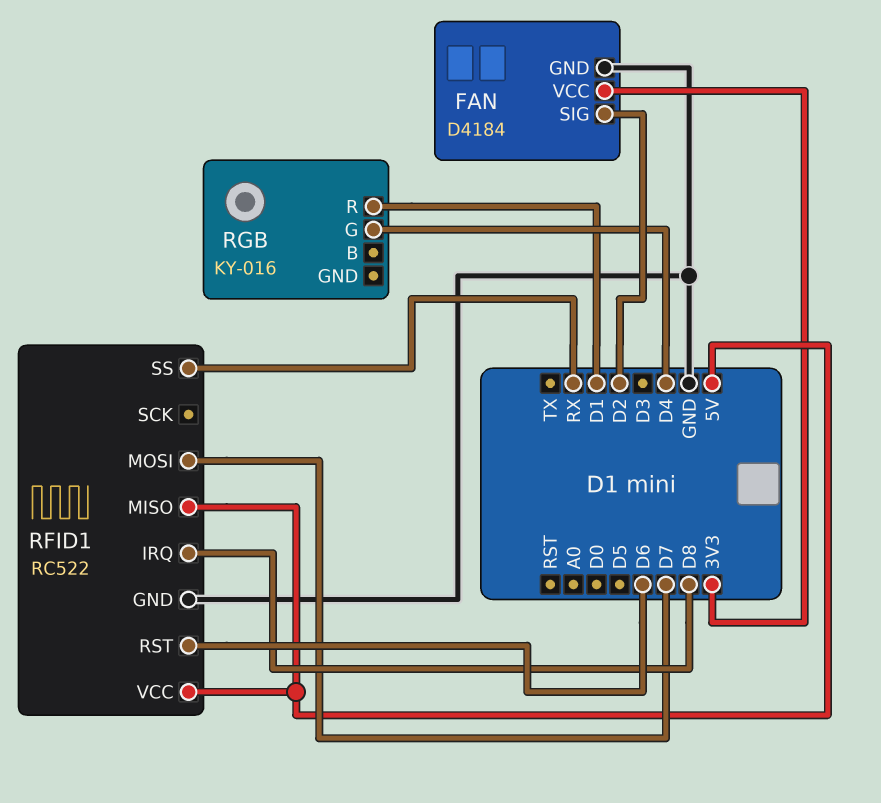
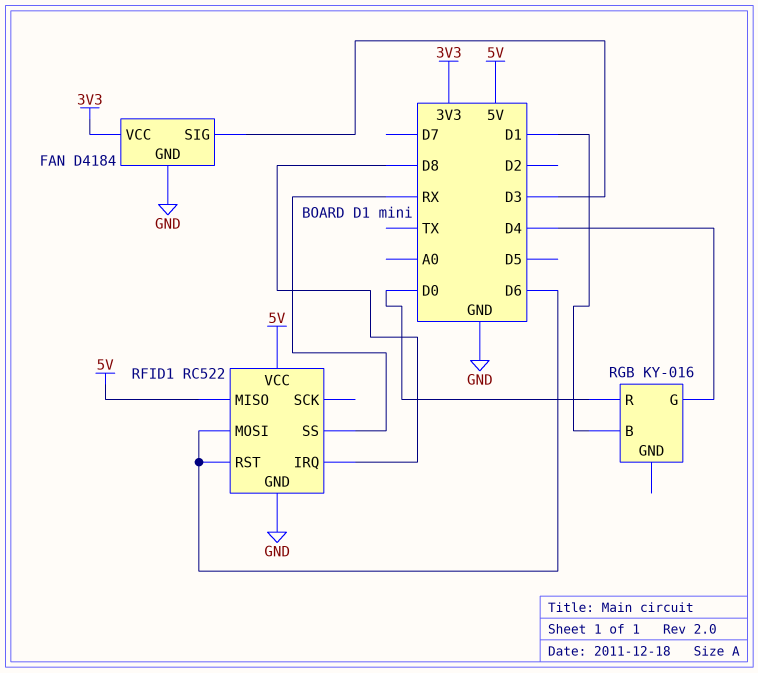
FAN pin SIG: D2 -> D3
RFID1 pin MOSI: D7 -> D6
RGB pin B: none -> D1
RGB pin R: D1 -> D0

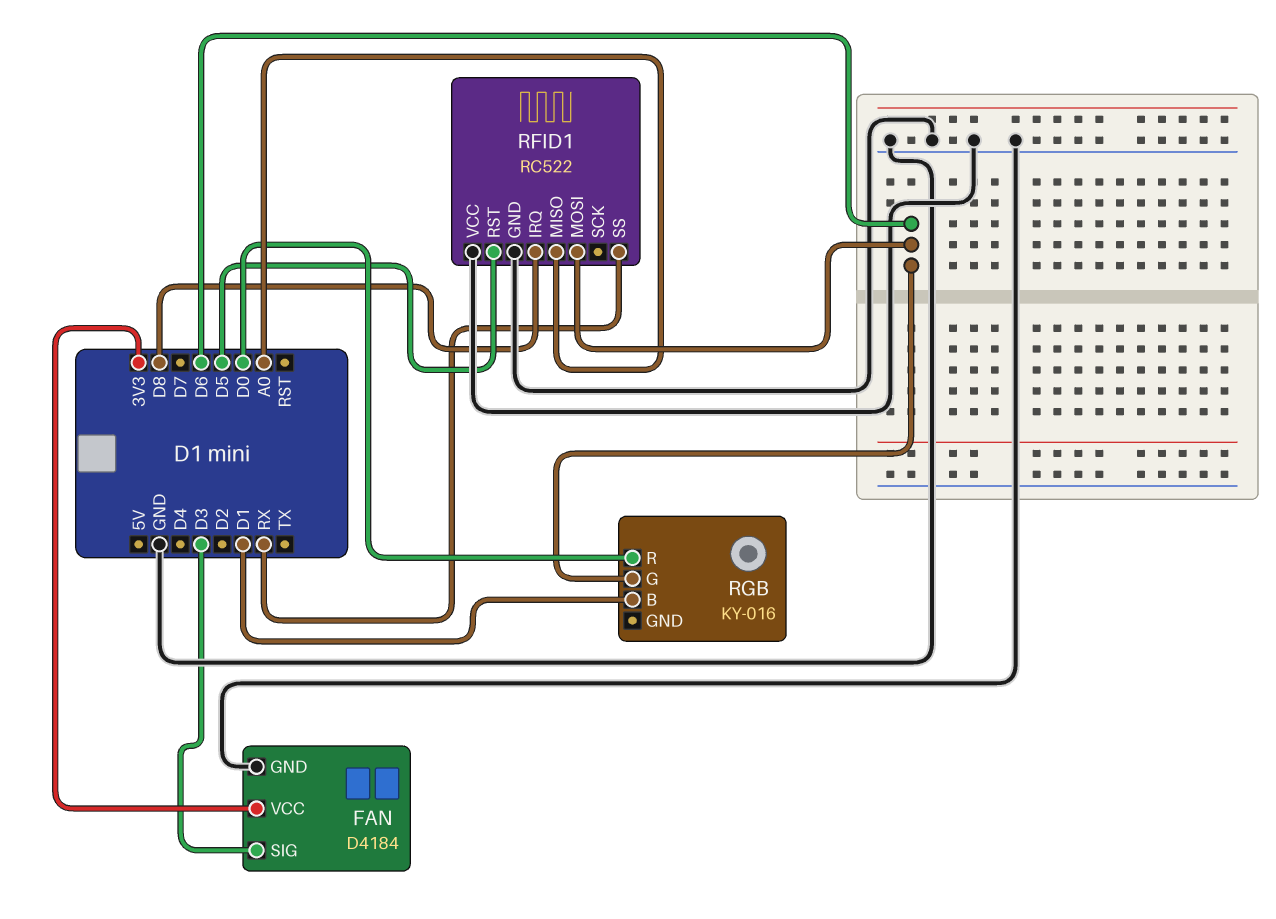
RFID1 pin MISO: 5V -> A0
RFID1 pin RST: D6 -> D5
RFID1 pin VCC: 5V -> GND
RGB pin G: D4 -> D6

